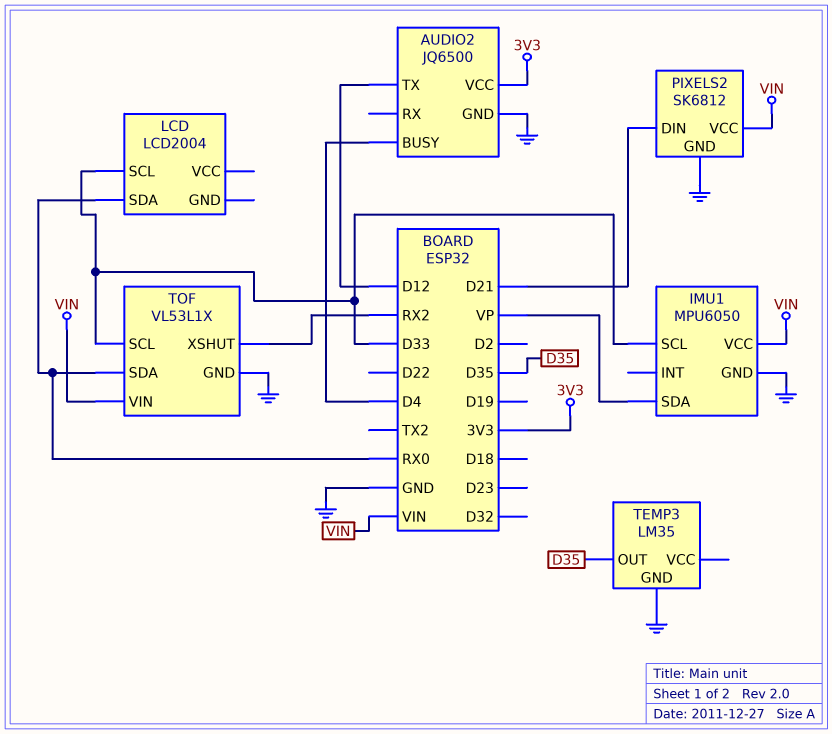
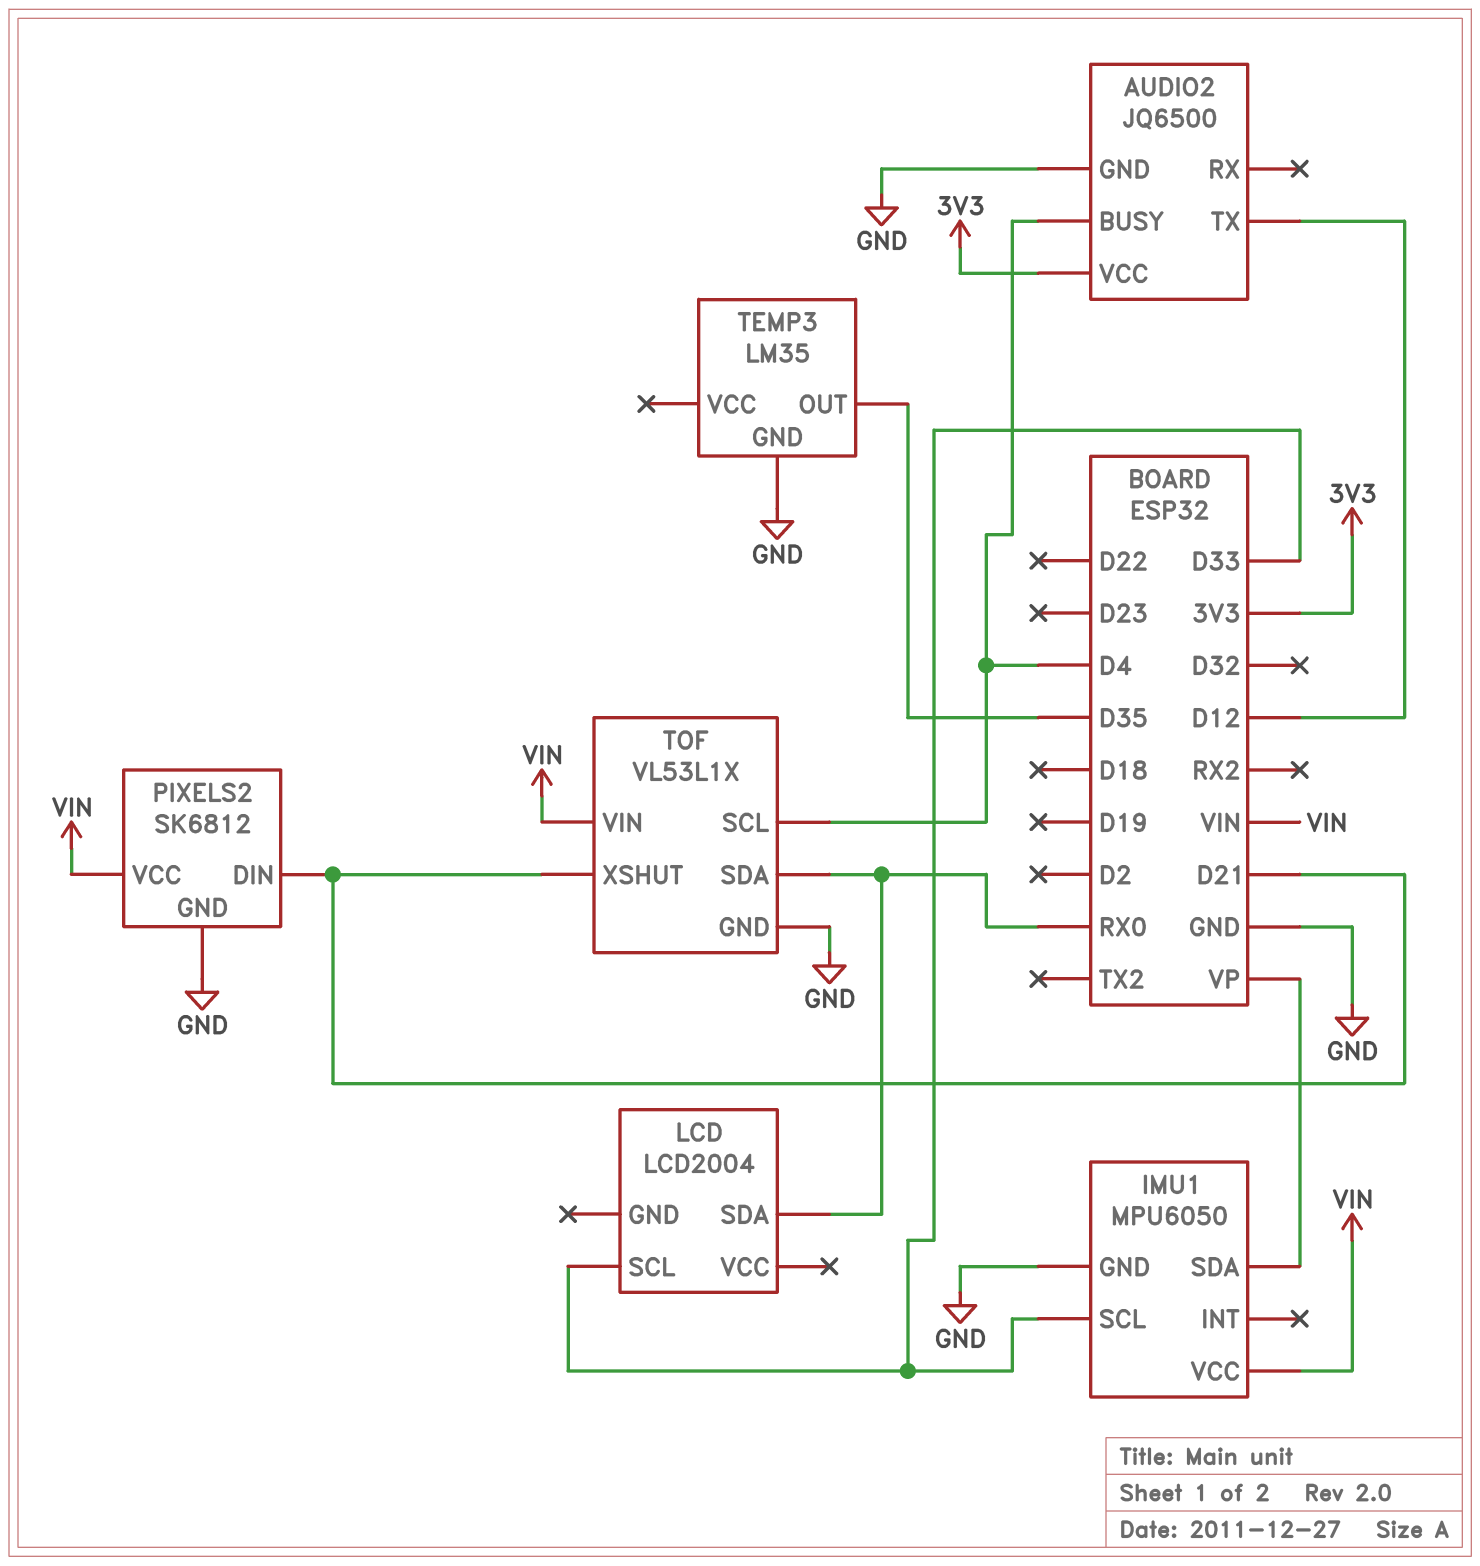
TOF pin SCL: D33 -> D4
TOF pin XSHUT: RX2 -> D21

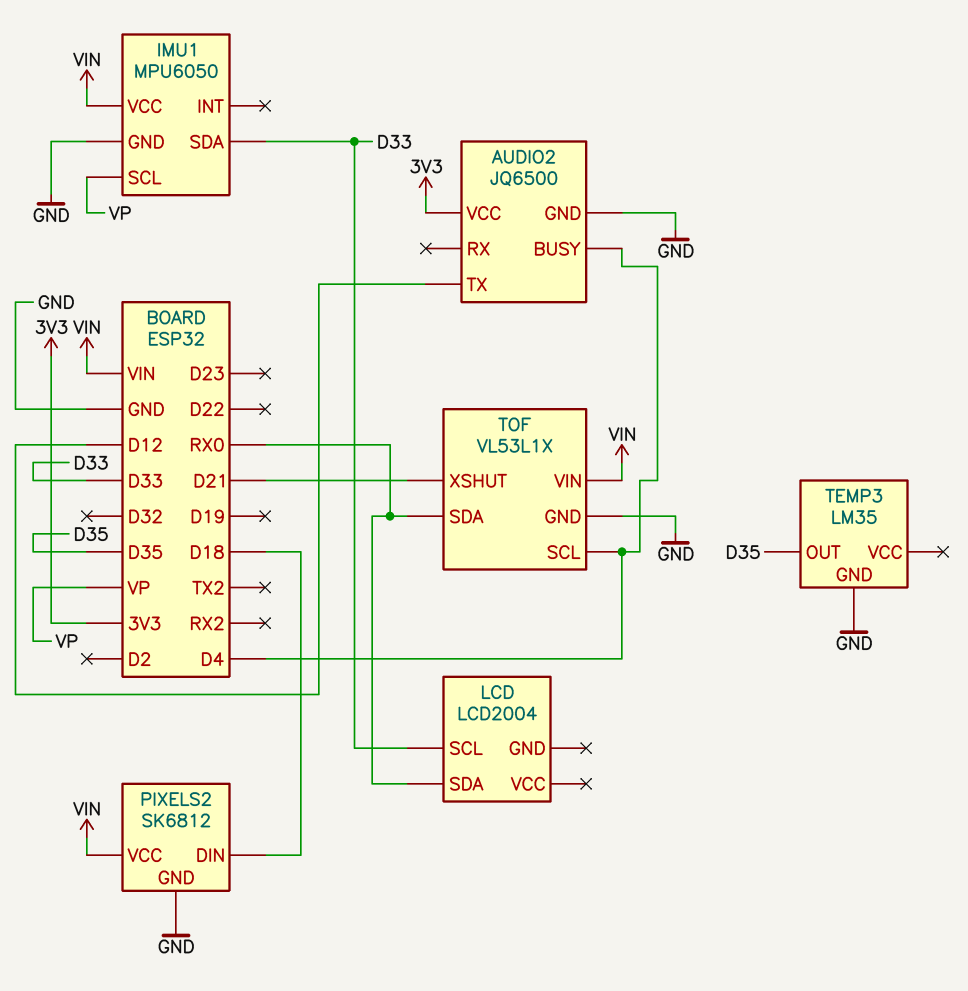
IMU1 pin SCL: D33 -> VP
IMU1 pin SDA: VP -> D33
PIXELS2 pin DIN: D21 -> D18

